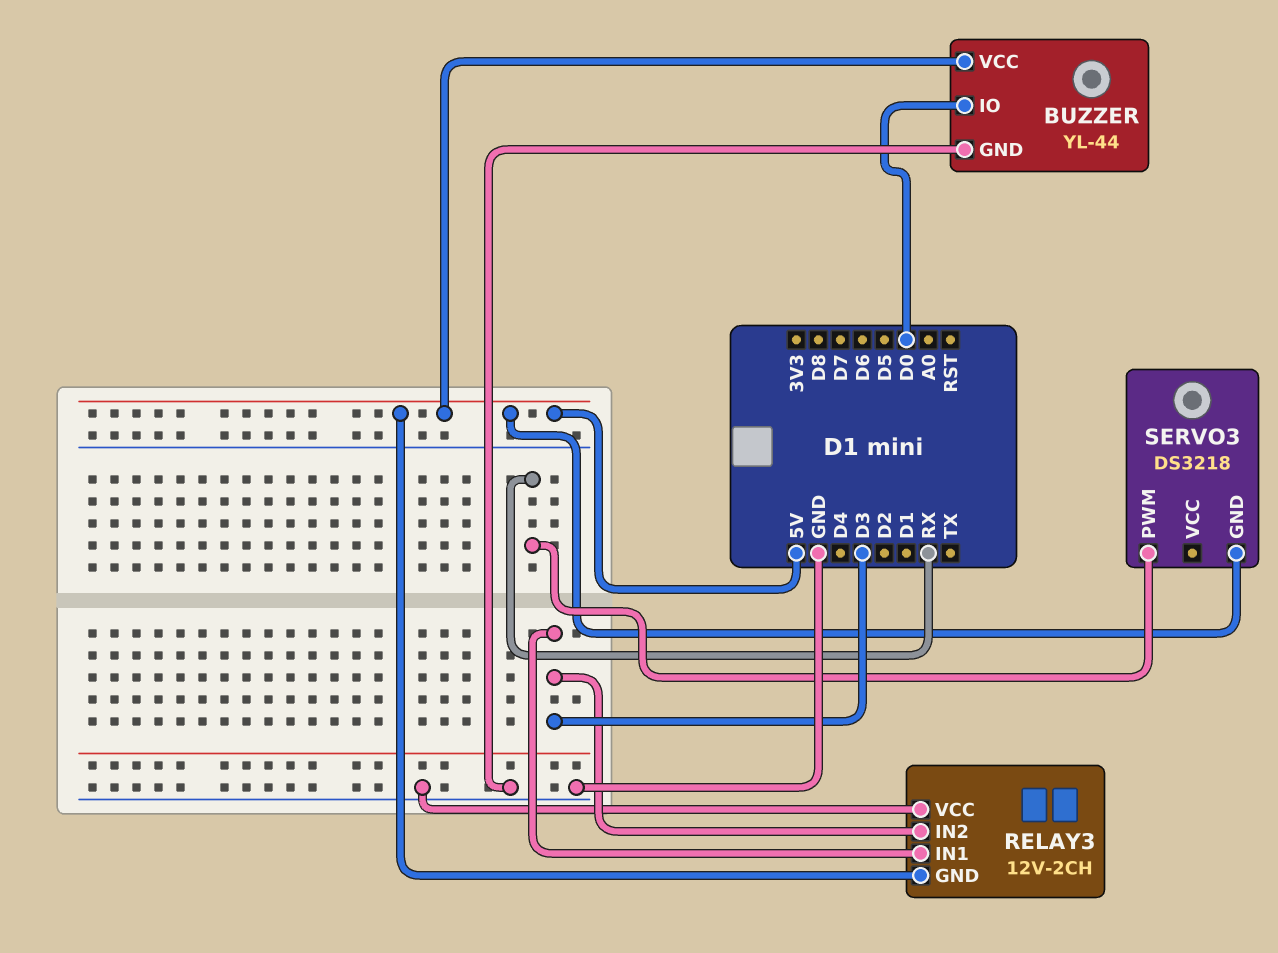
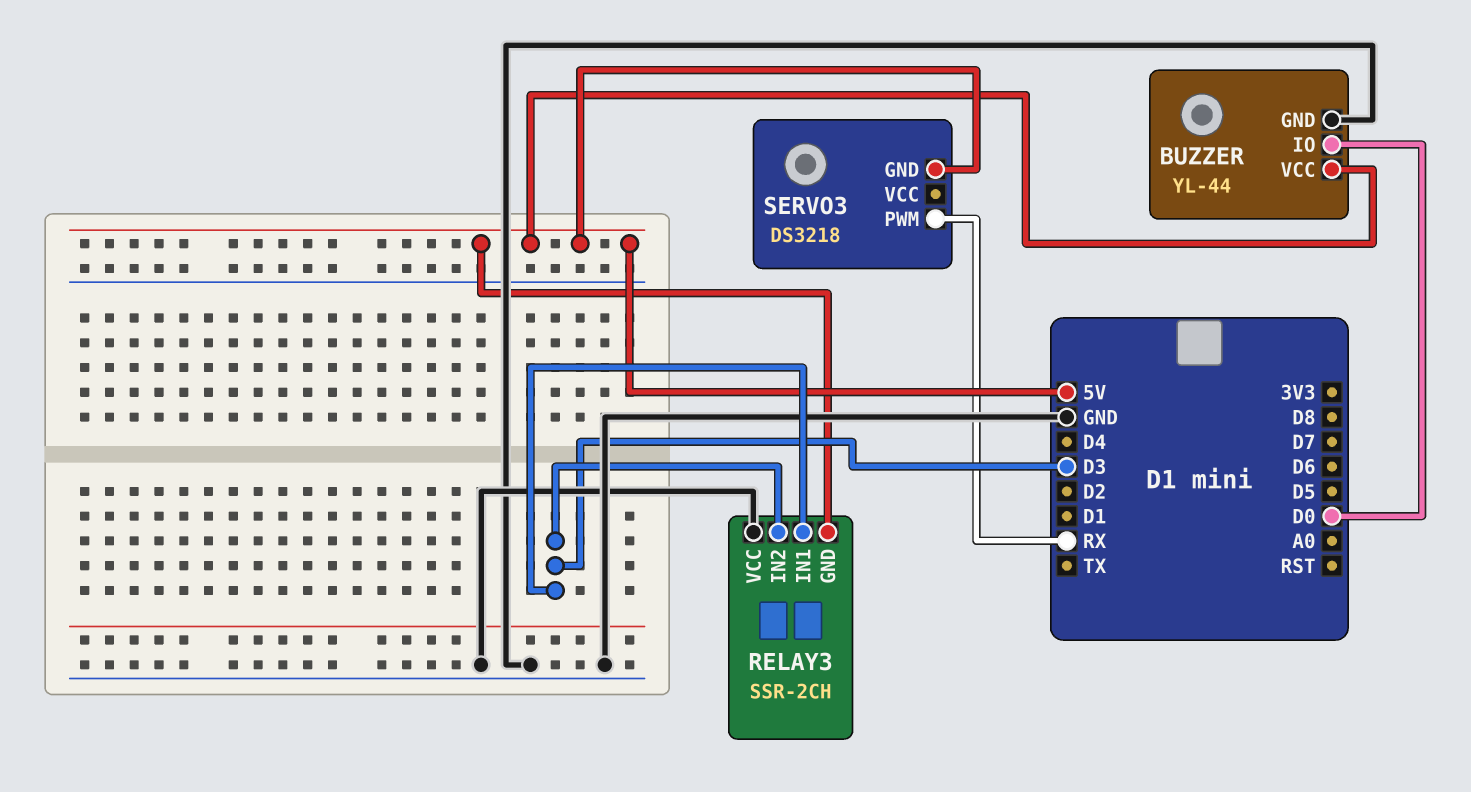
RELAY3: 12V-2CH -> SSR-2CH

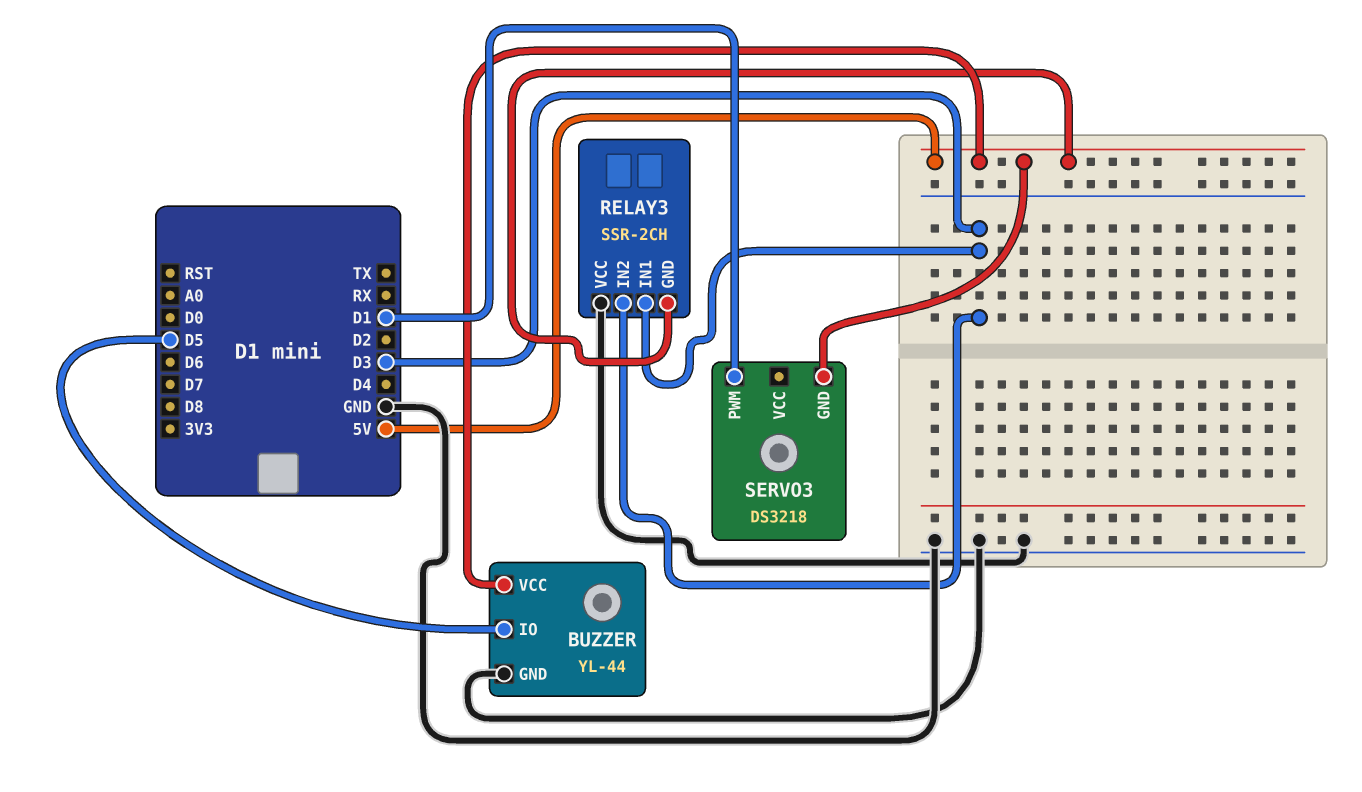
BUZZER pin IO: D0 -> D5
SERVO3 pin PWM: RX -> D1

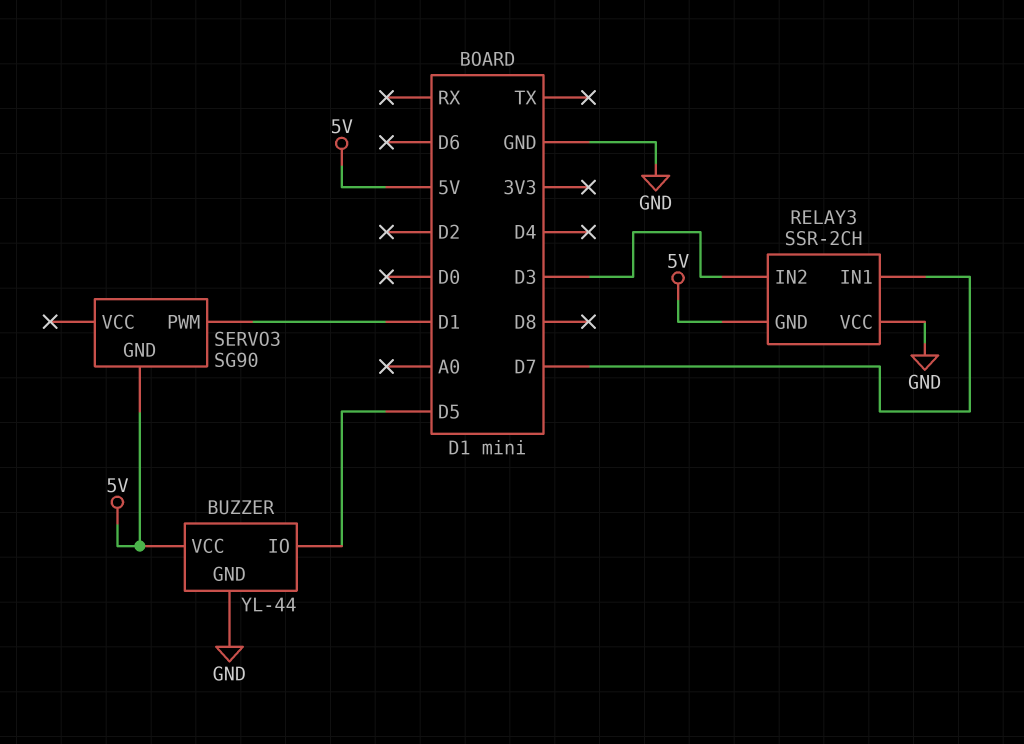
RELAY3 pin IN1: D3 -> D7
SERVO3: DS3218 -> SG90

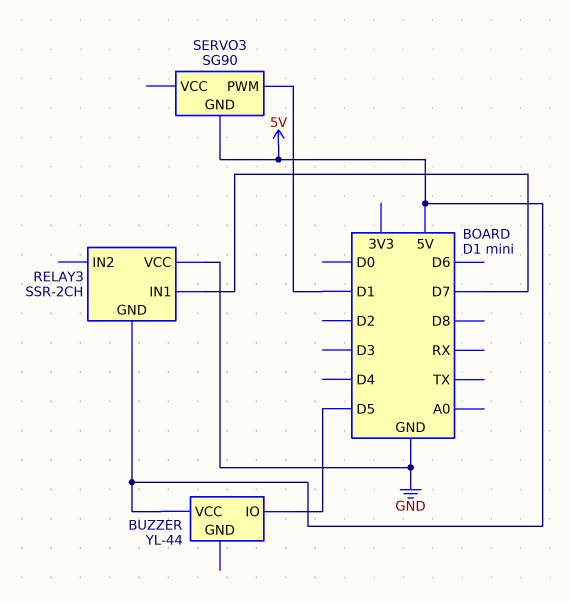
BUZZER pin GND: GND -> none
RELAY3 pin IN2: D3 -> none

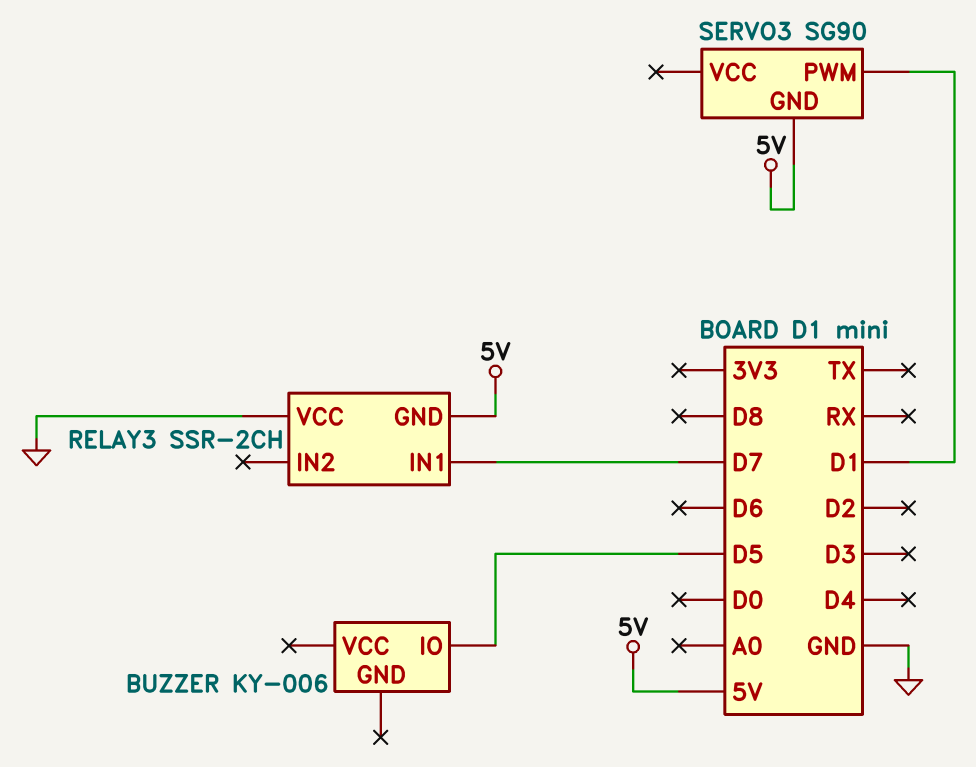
BUZZER: YL-44 -> KY-006
BUZZER pin VCC: 5V -> none

